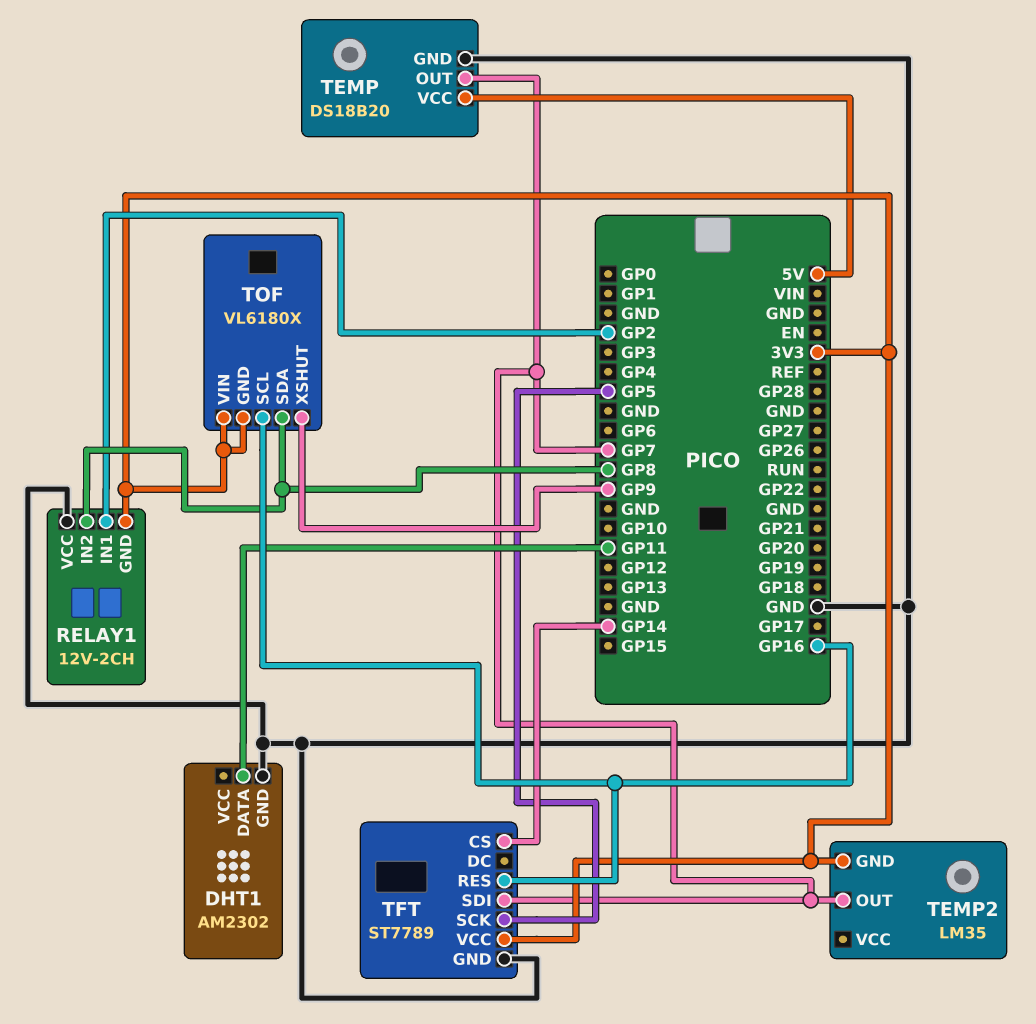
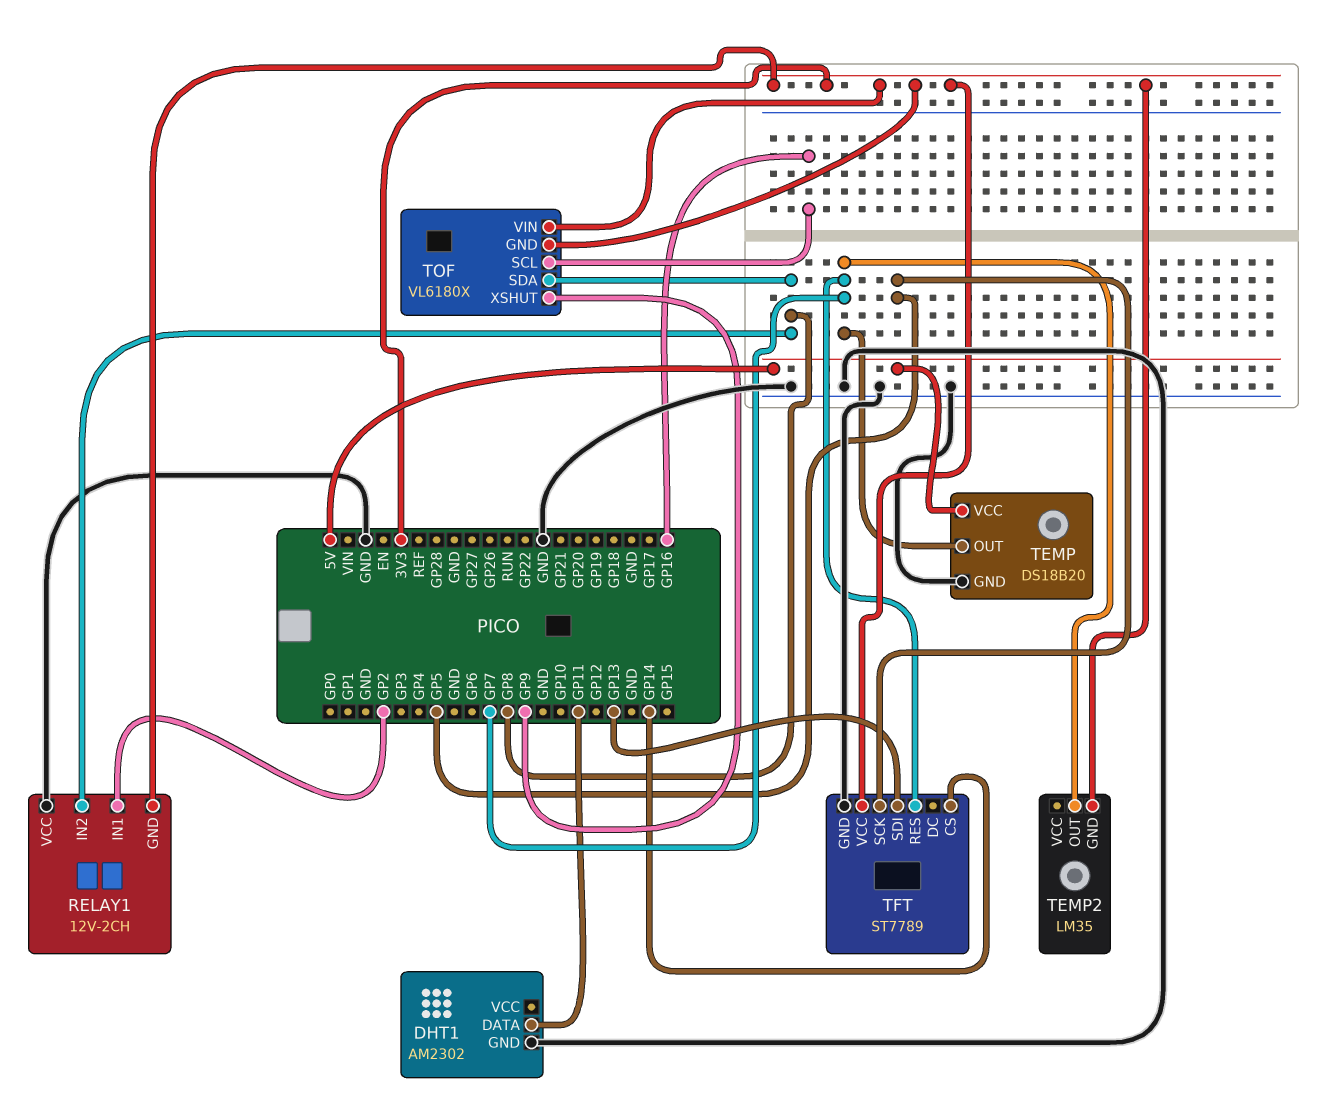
TFT pin RES: GP16 -> GP7
TFT pin SDI: GP7 -> GP13

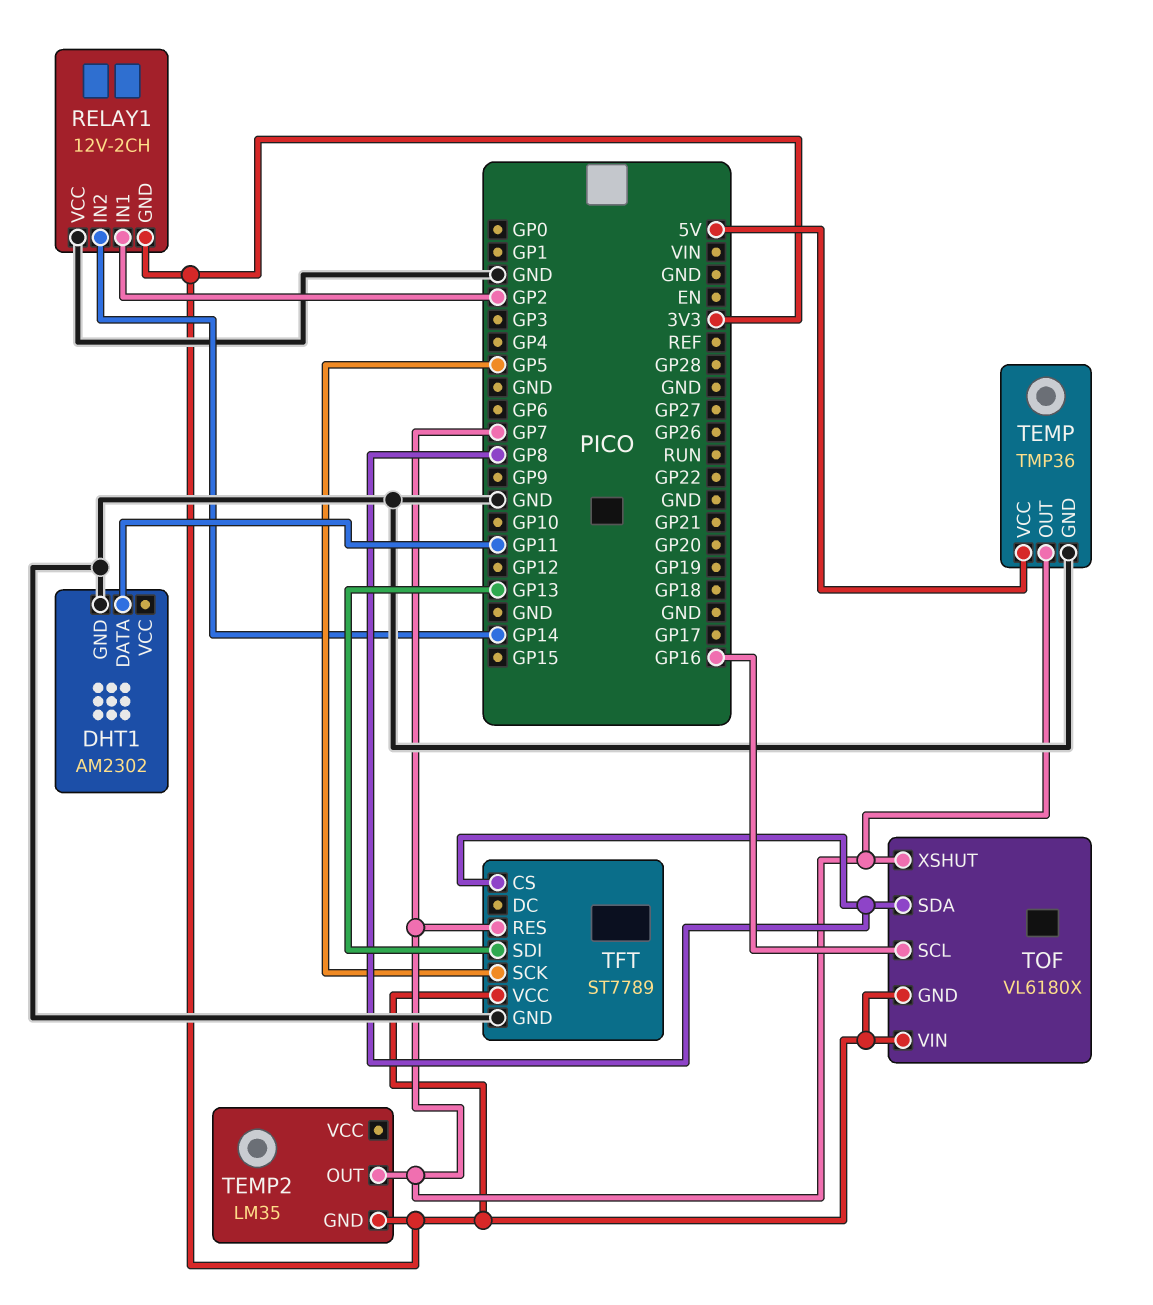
RELAY1 pin IN2: GP8 -> GP14
TEMP: DS18B20 -> TMP36
TFT pin CS: GP14 -> GP8
TOF pin XSHUT: GP9 -> GP7

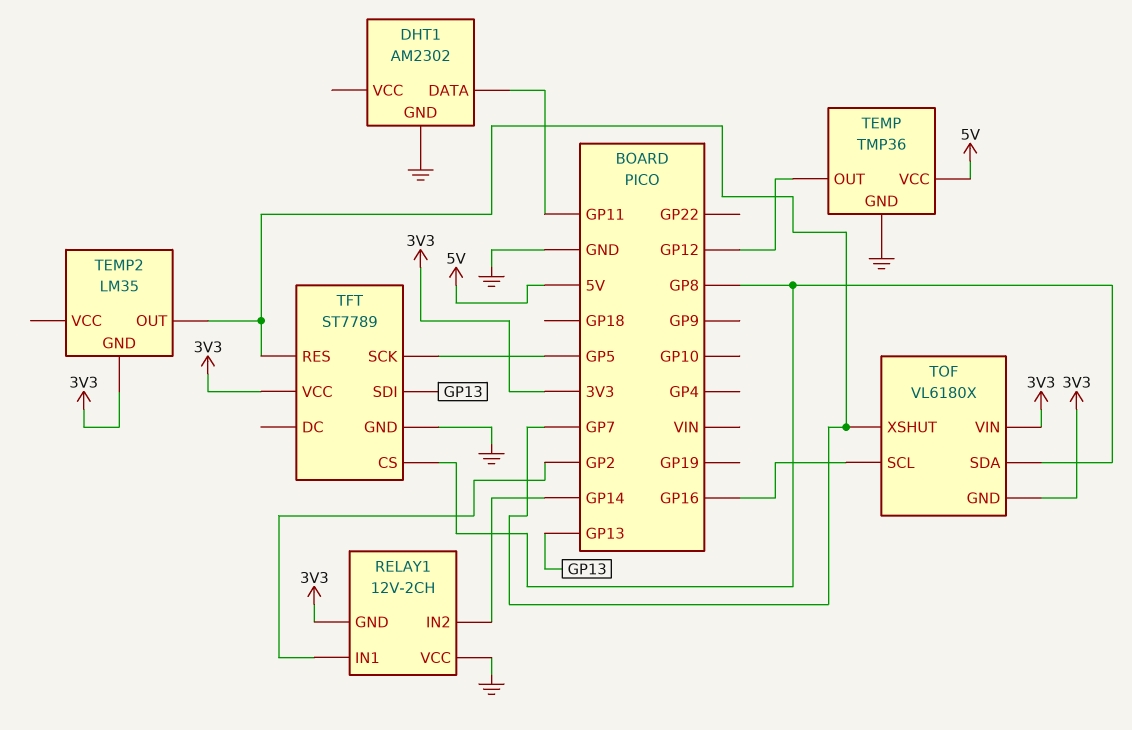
TEMP pin OUT: GP7 -> GP12

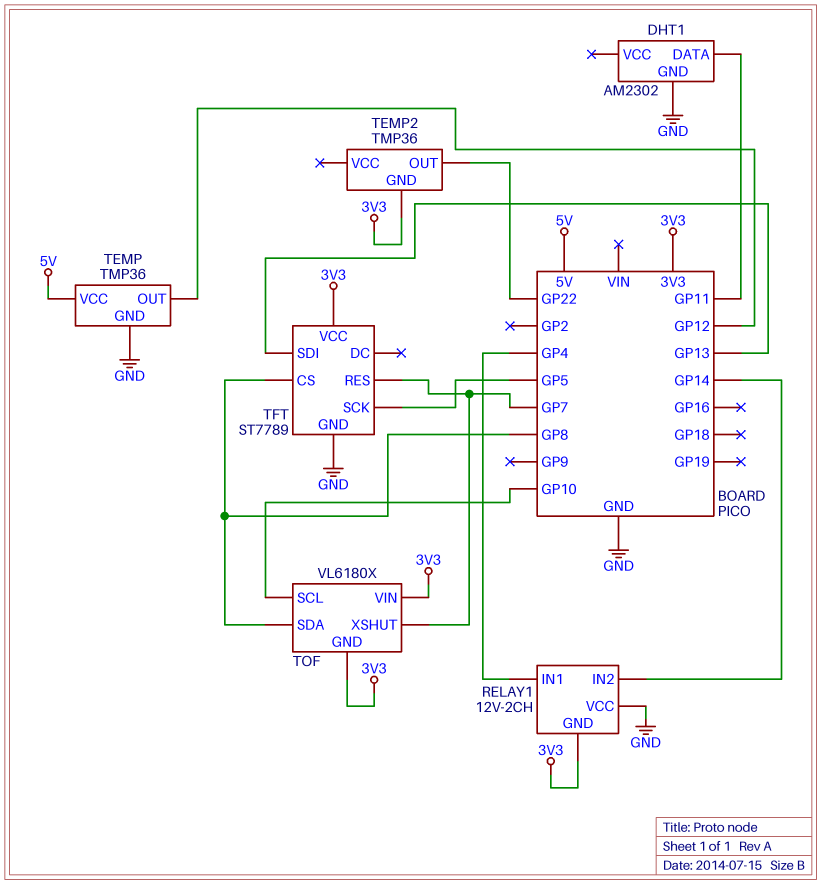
RELAY1 pin IN1: GP2 -> GP4
TEMP2: LM35 -> TMP36
TEMP2 pin OUT: GP7 -> GP22
TOF pin SCL: GP16 -> GP10

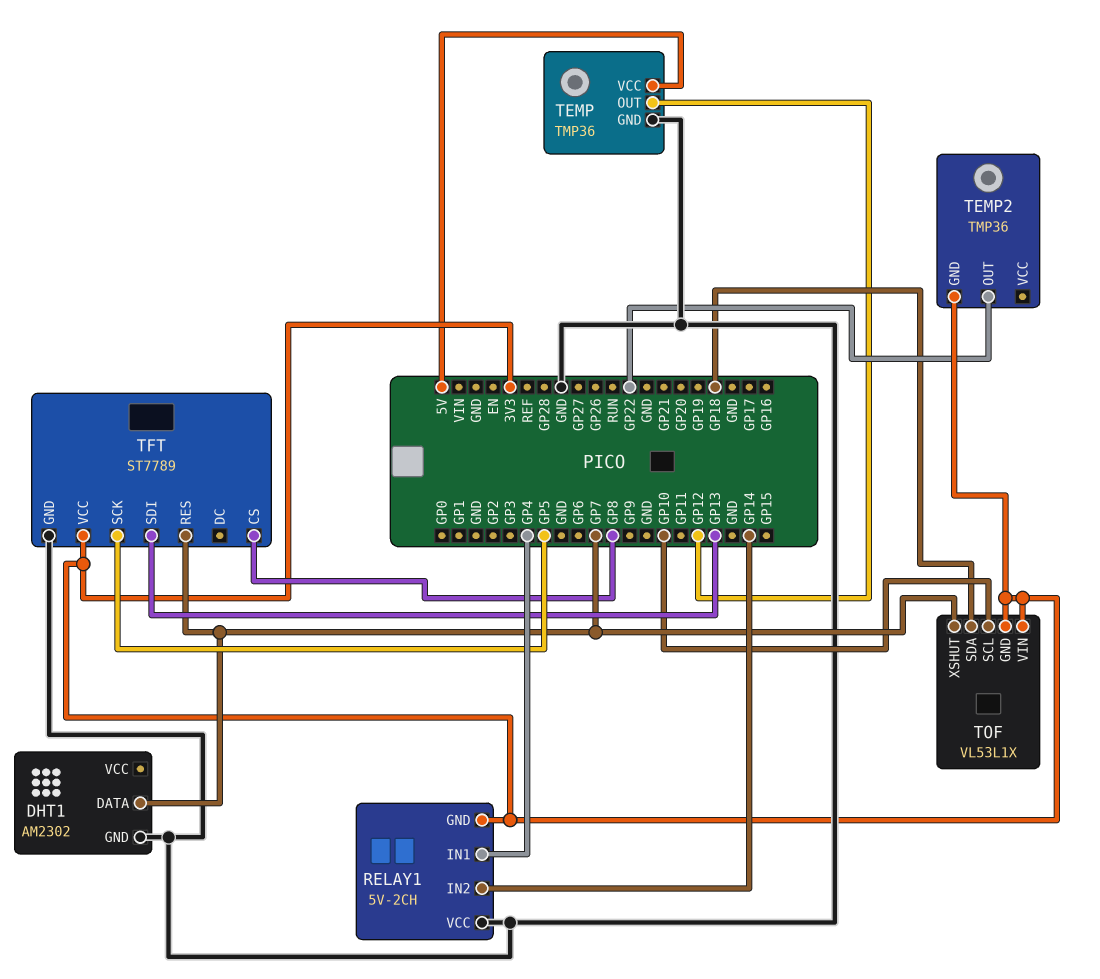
DHT1 pin DATA: GP11 -> GP7
RELAY1: 12V-2CH -> 5V-2CH
TOF: VL6180X -> VL53L1X
TOF pin SDA: GP8 -> GP18

